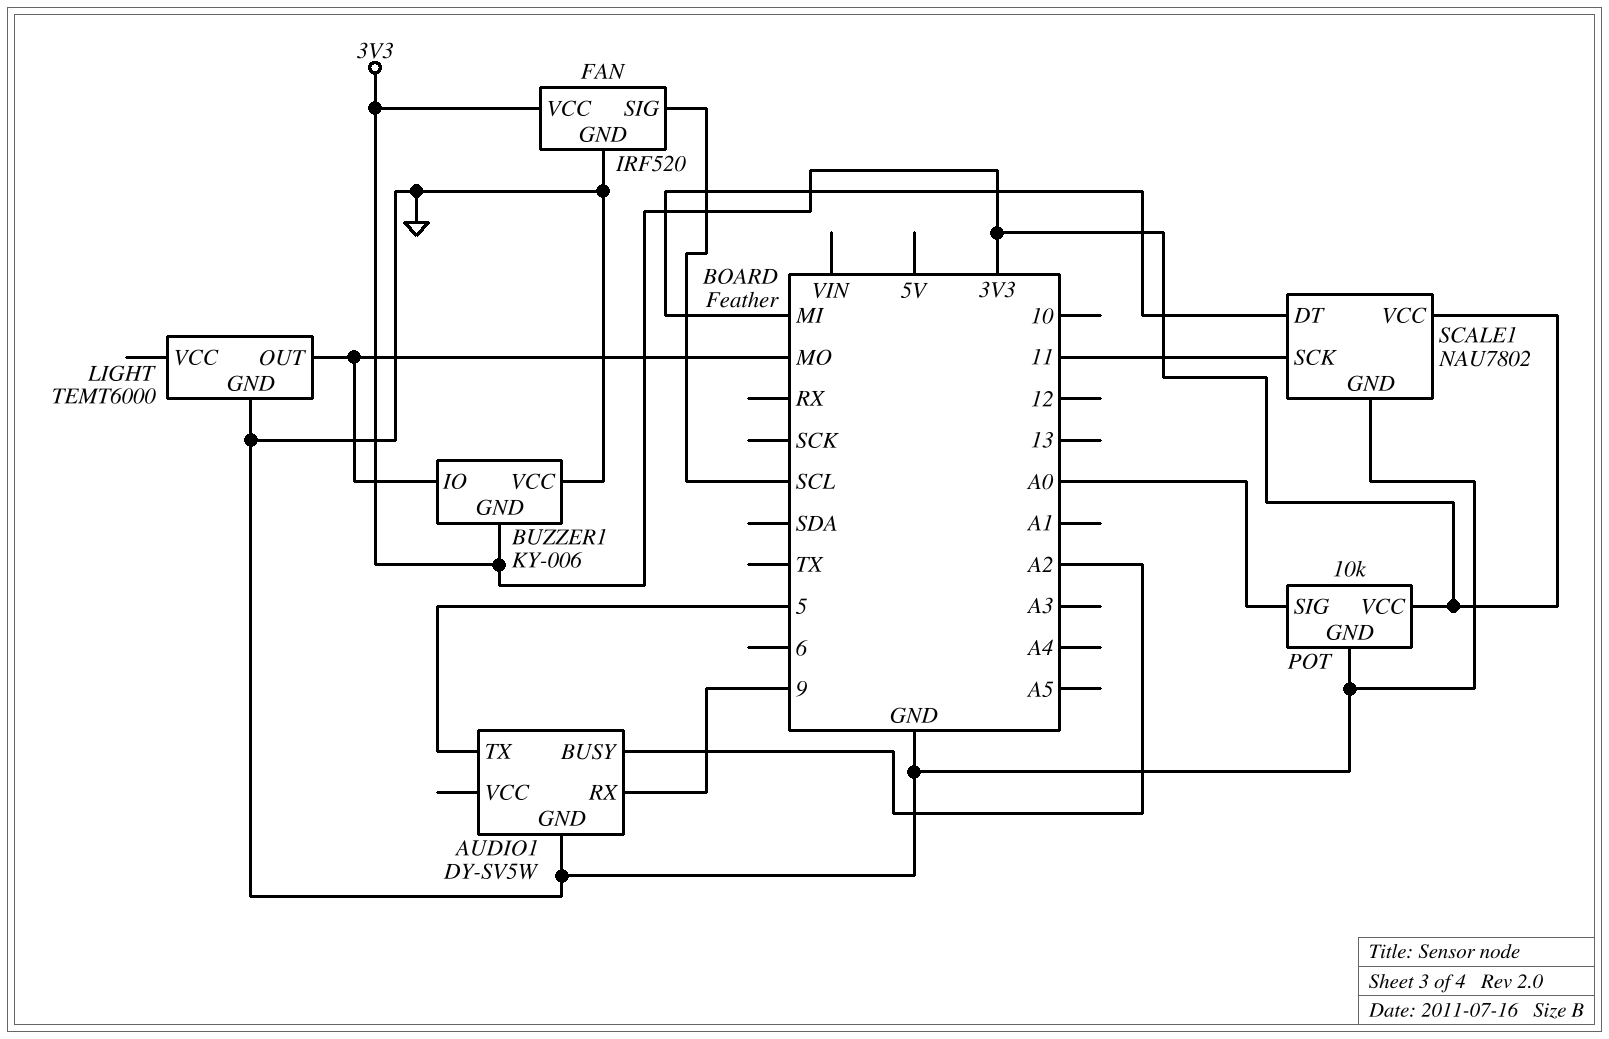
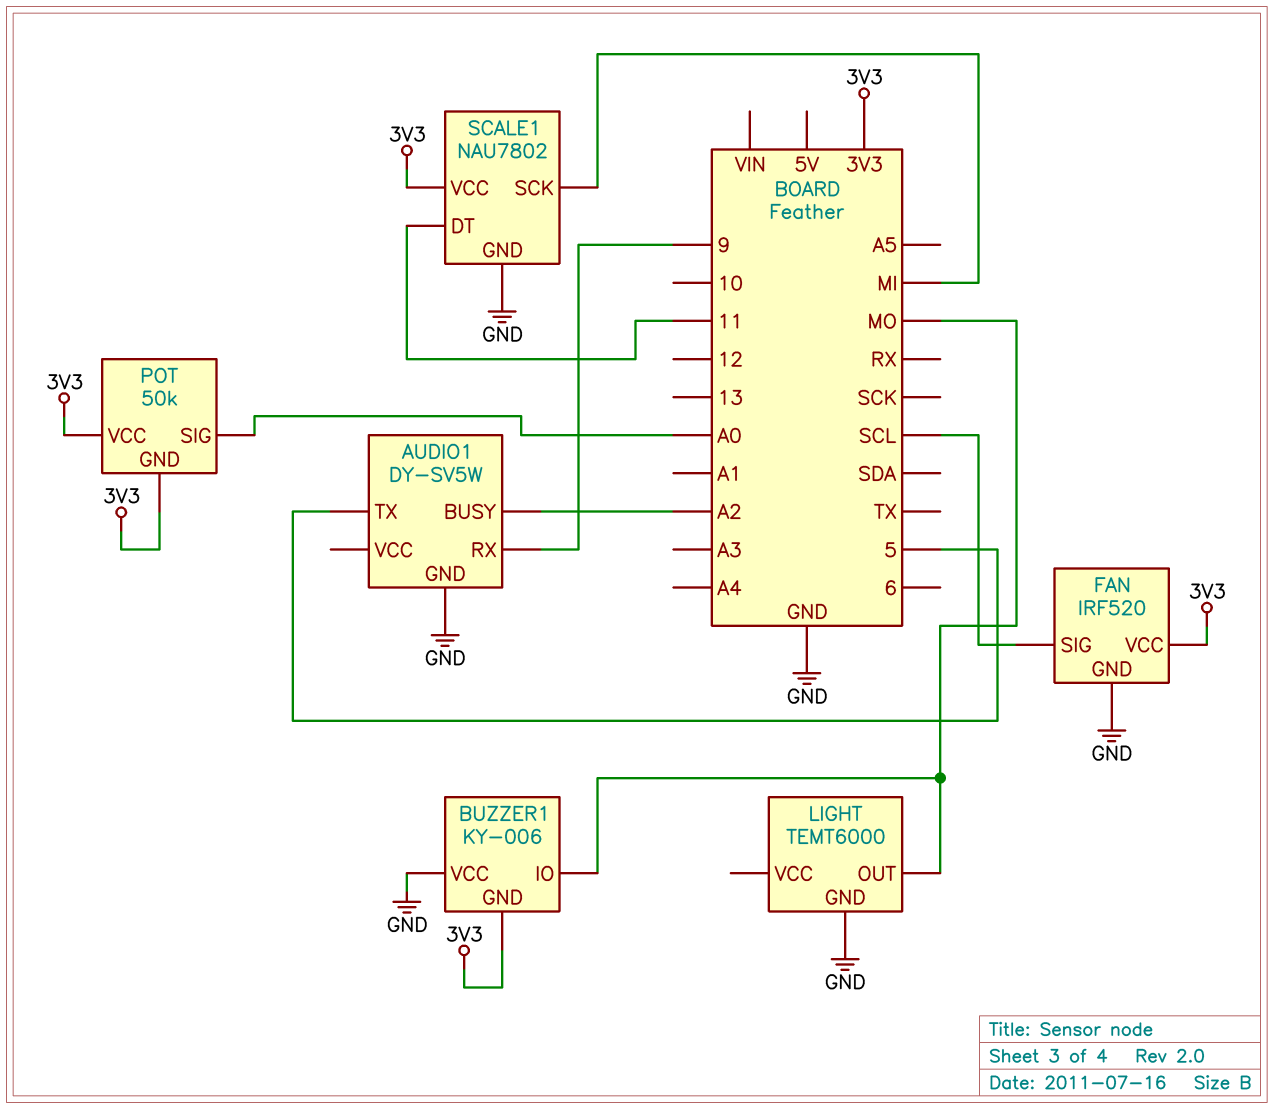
POT: 10k -> 50k
POT pin GND: GND -> 3V3
SCALE1 pin DT: MI -> 11
SCALE1 pin SCK: 11 -> MI

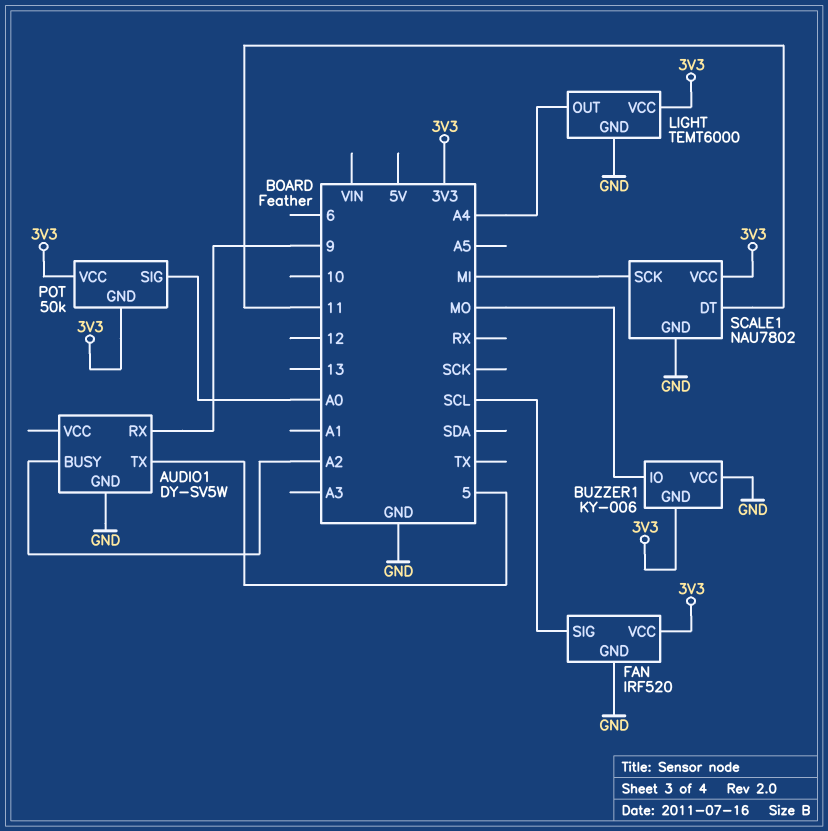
LIGHT pin OUT: MO -> A4
LIGHT pin VCC: none -> 3V3

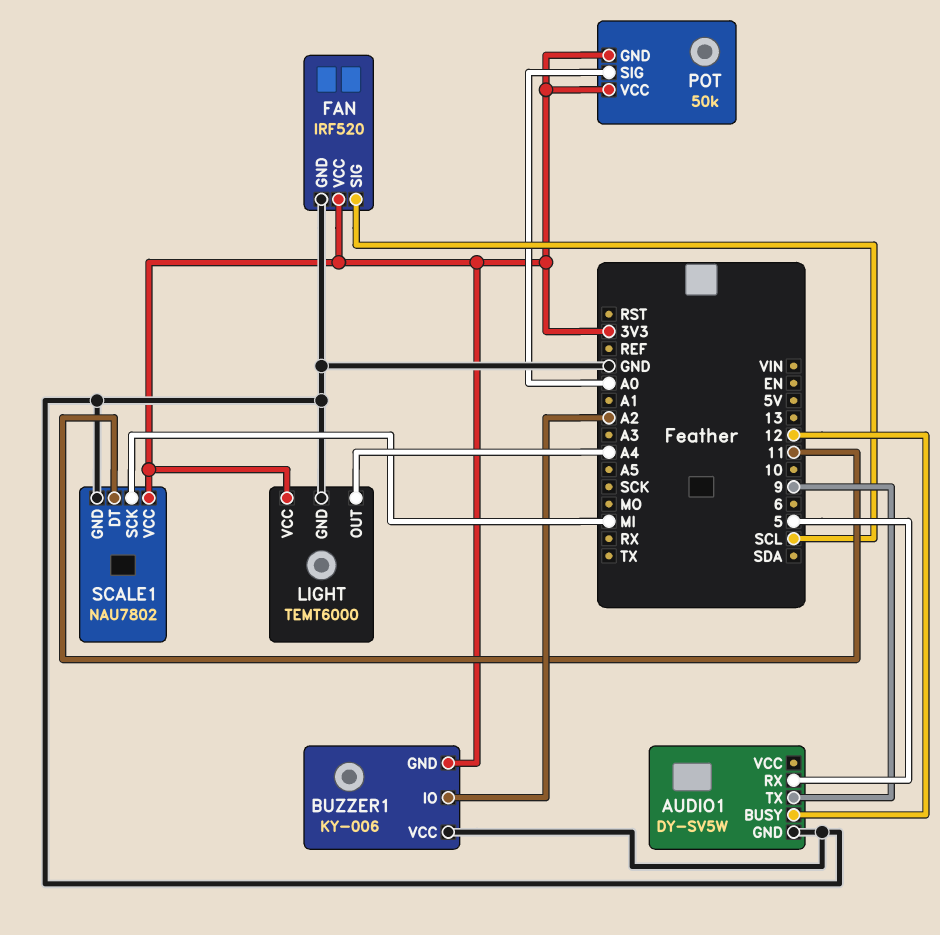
AUDIO1 pin BUSY: A2 -> 12
AUDIO1 pin RX: 9 -> 5
AUDIO1 pin TX: 5 -> 9
BUZZER1 pin IO: MO -> A2

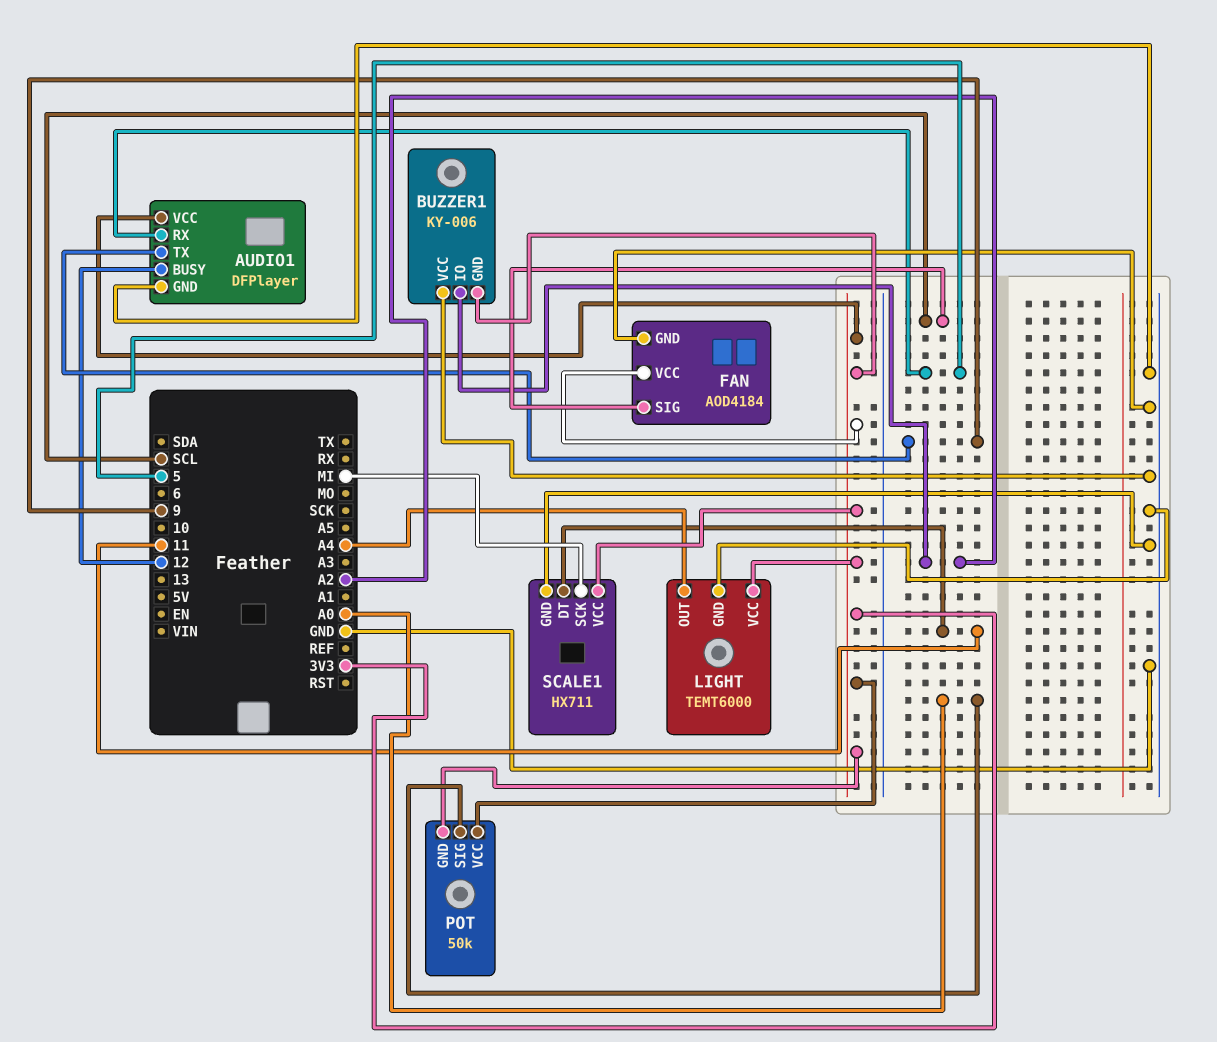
AUDIO1: DY-SV5W -> DFPlayer
AUDIO1 pin VCC: none -> 3V3
FAN: IRF520 -> AOD4184
SCALE1: NAU7802 -> HX711

